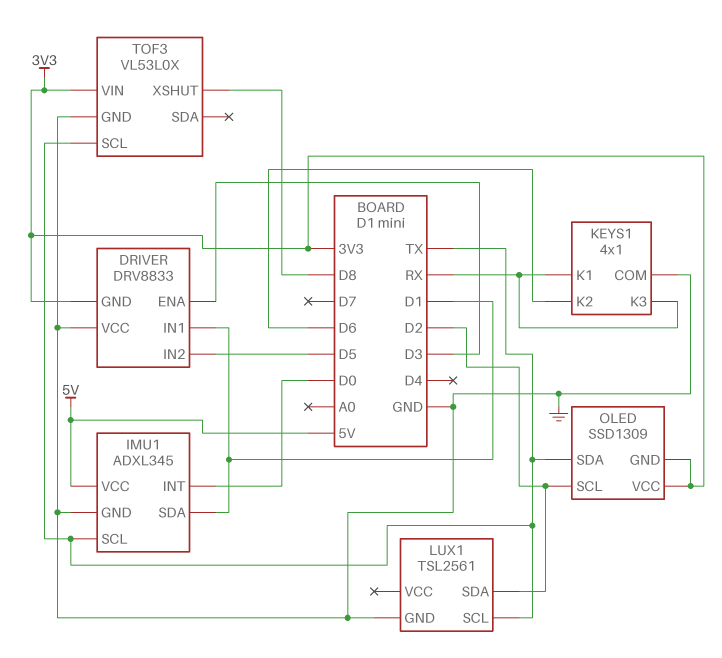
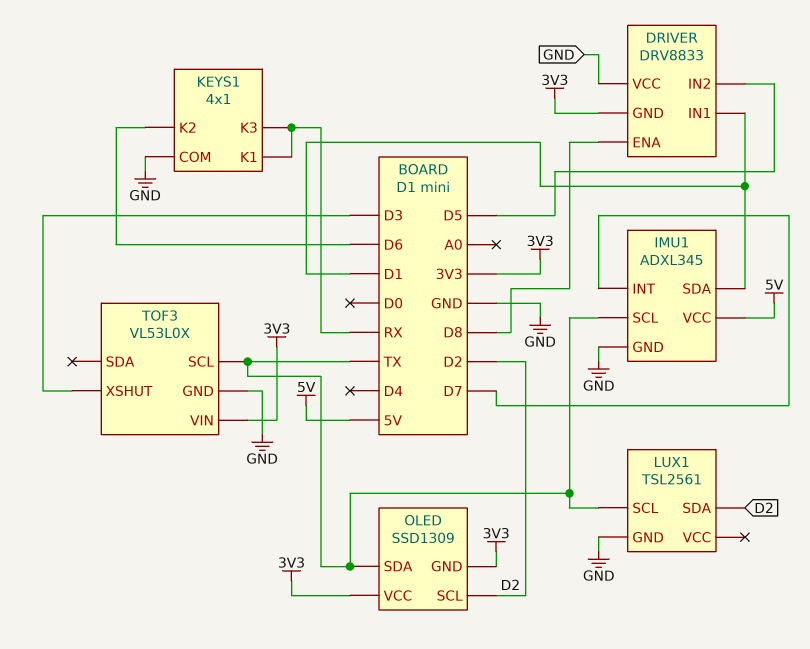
DRIVER pin ENA: D3 -> D8
IMU1 pin INT: D0 -> D7
TOF3 pin XSHUT: D8 -> D3

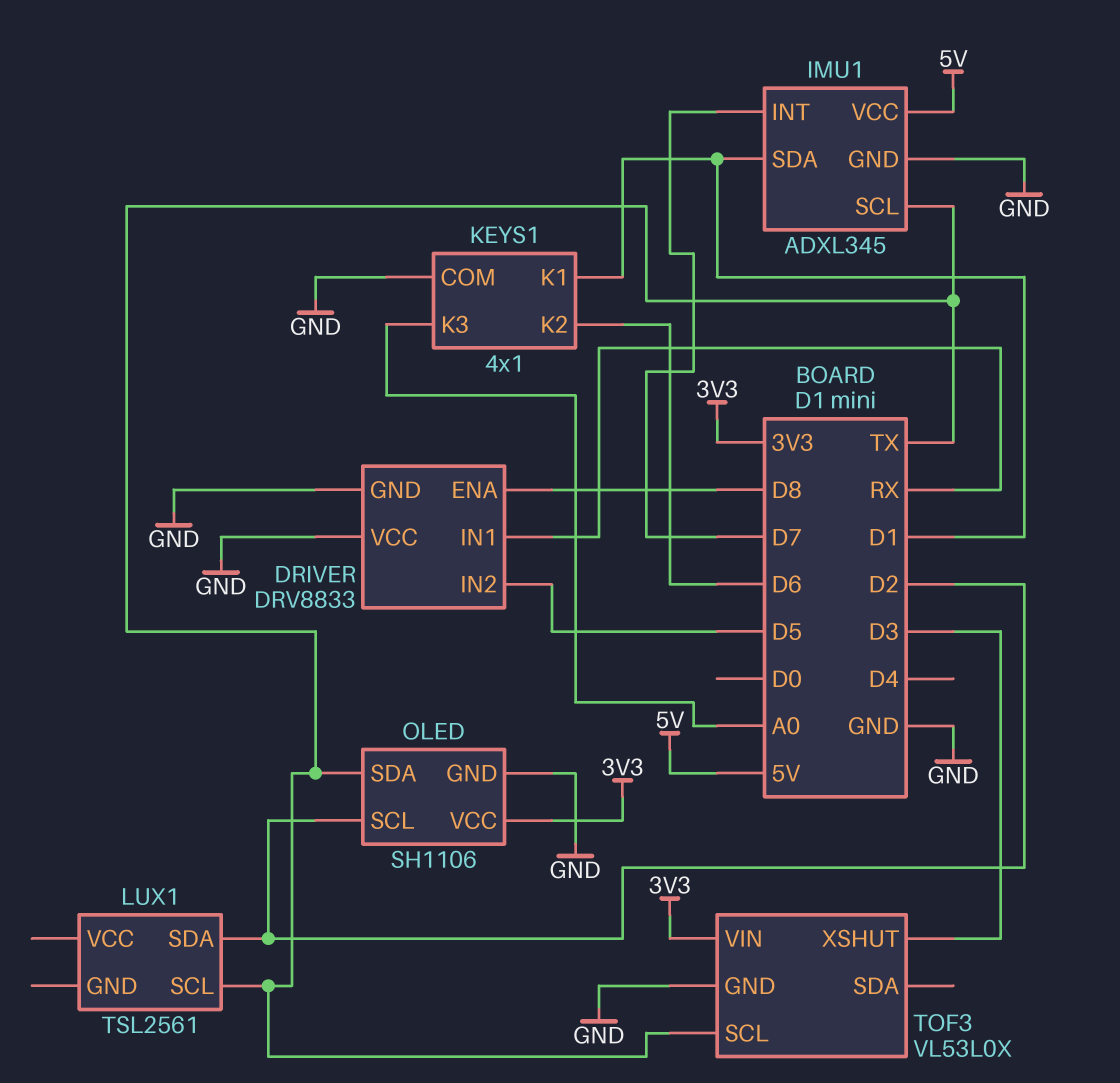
DRIVER pin GND: 3V3 -> GND
DRIVER pin IN1: D1 -> RX
KEYS1 pin K1: RX -> D1
KEYS1 pin K3: RX -> A0
LUX1 pin GND: GND -> none
OLED: SSD1309 -> SH1106
OLED pin GND: 3V3 -> GND

